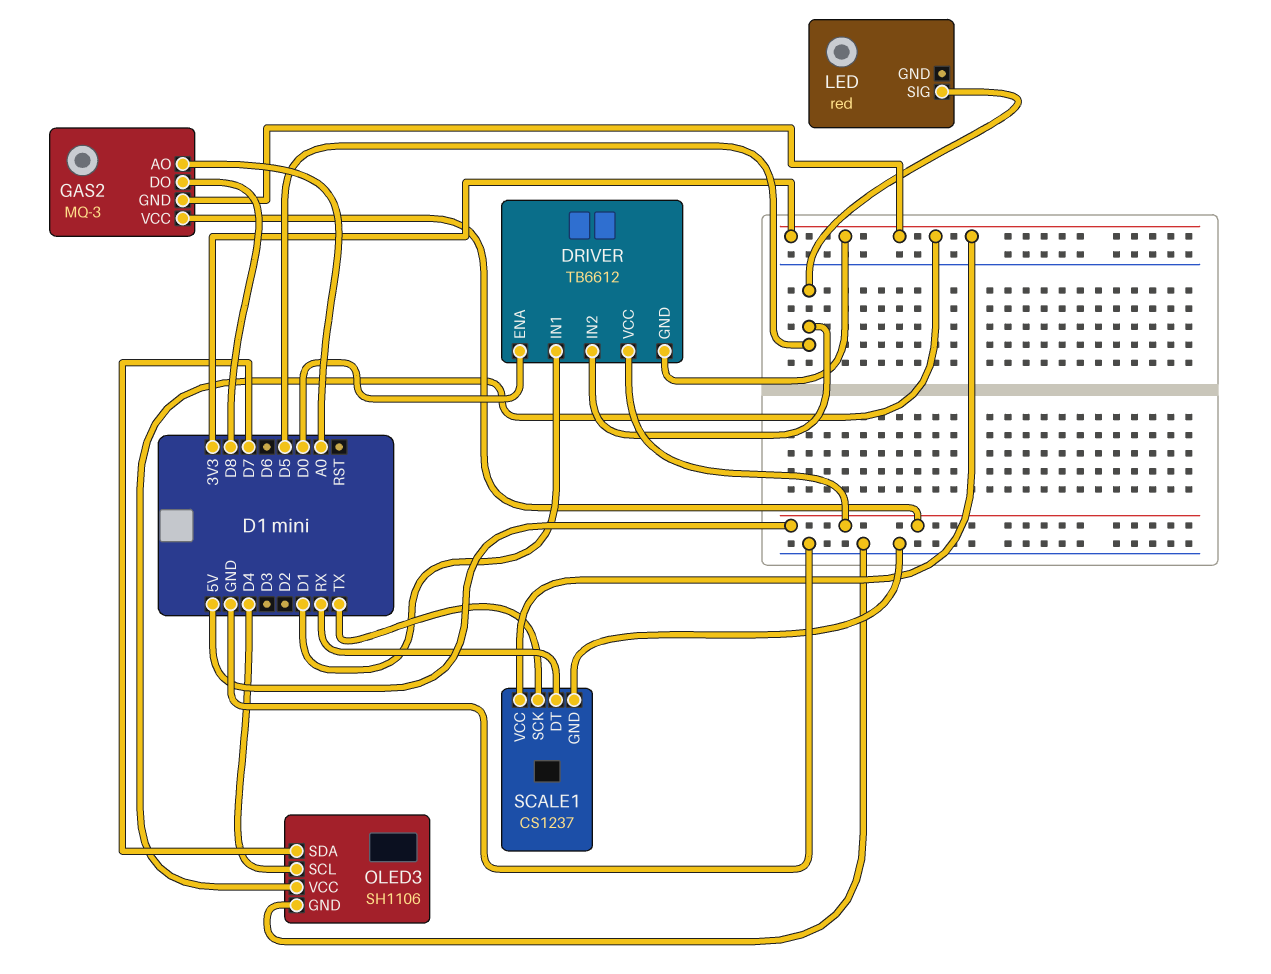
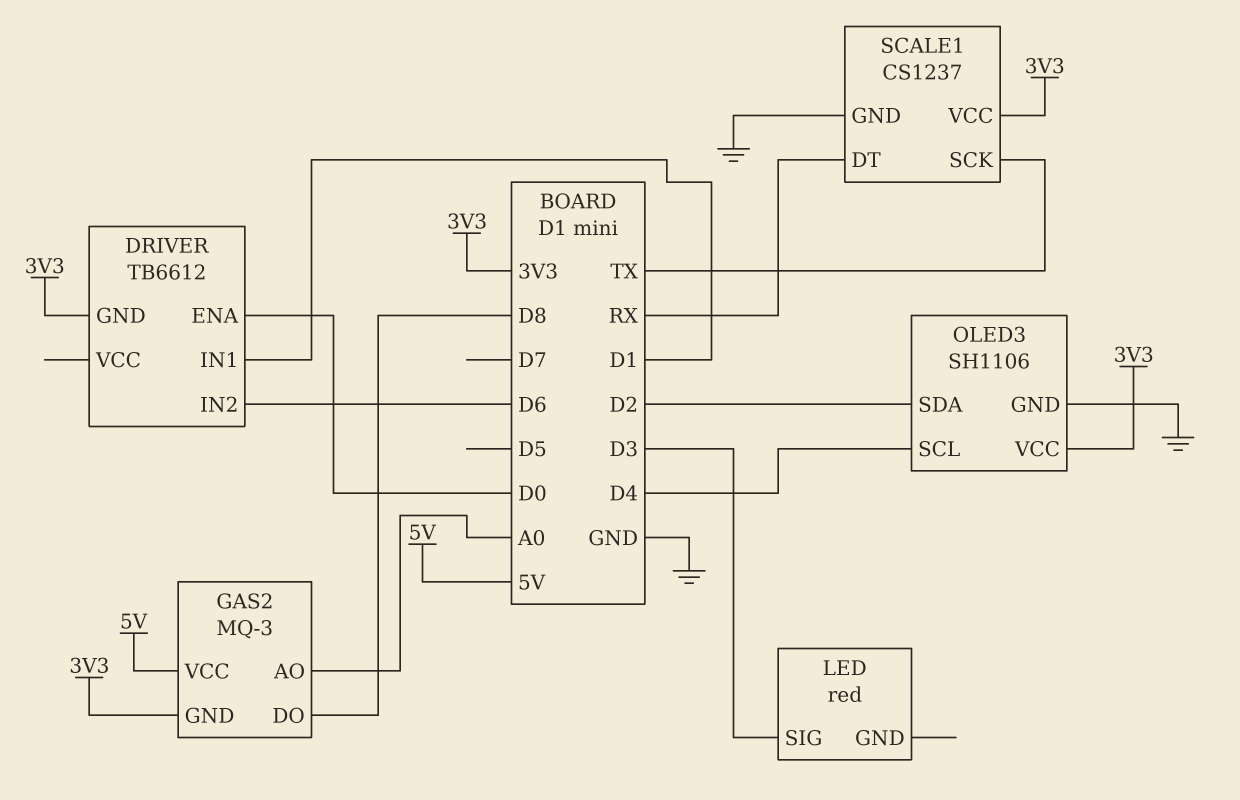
DRIVER pin IN2: D5 -> D6
DRIVER pin VCC: 5V -> none
LED pin SIG: D5 -> D3
OLED3 pin SDA: D7 -> D2

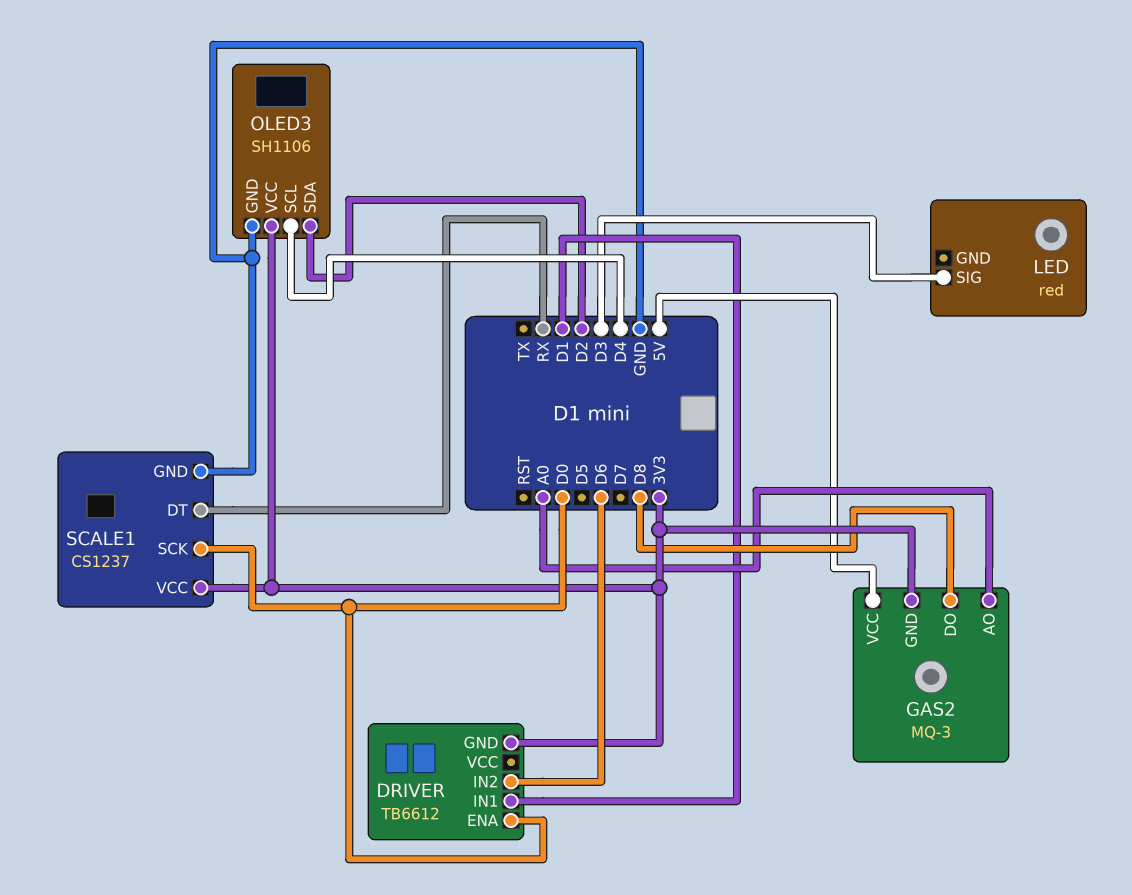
SCALE1 pin SCK: TX -> D0

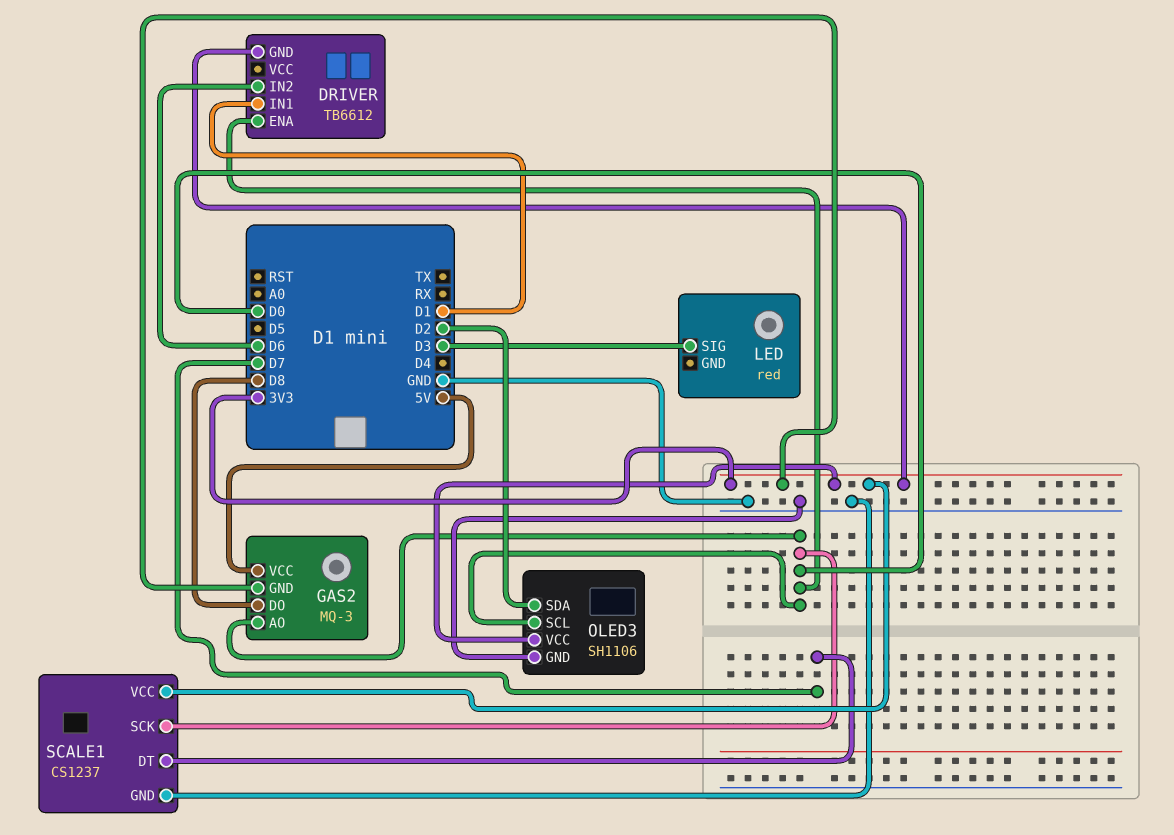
GAS2 pin AO: A0 -> D0
OLED3 pin SCL: D4 -> D0
SCALE1 pin DT: RX -> D7

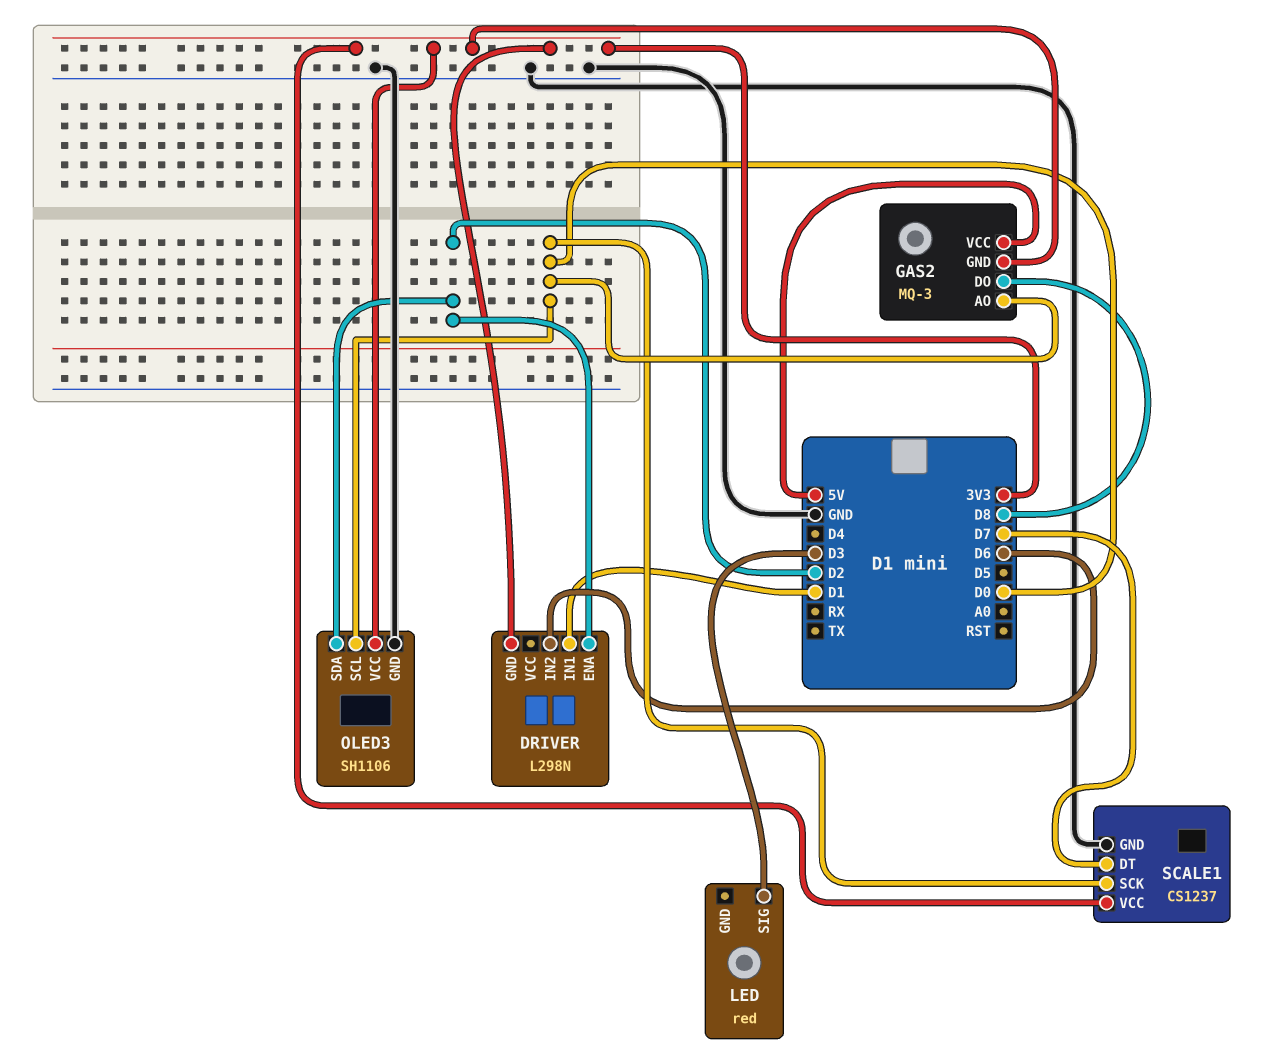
DRIVER: TB6612 -> L298N
DRIVER pin ENA: D0 -> D2

